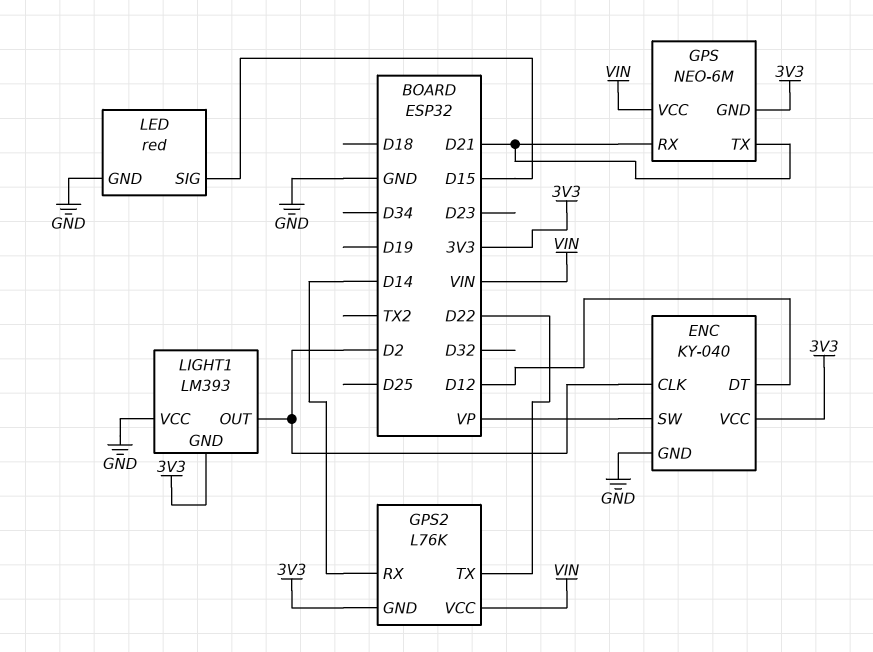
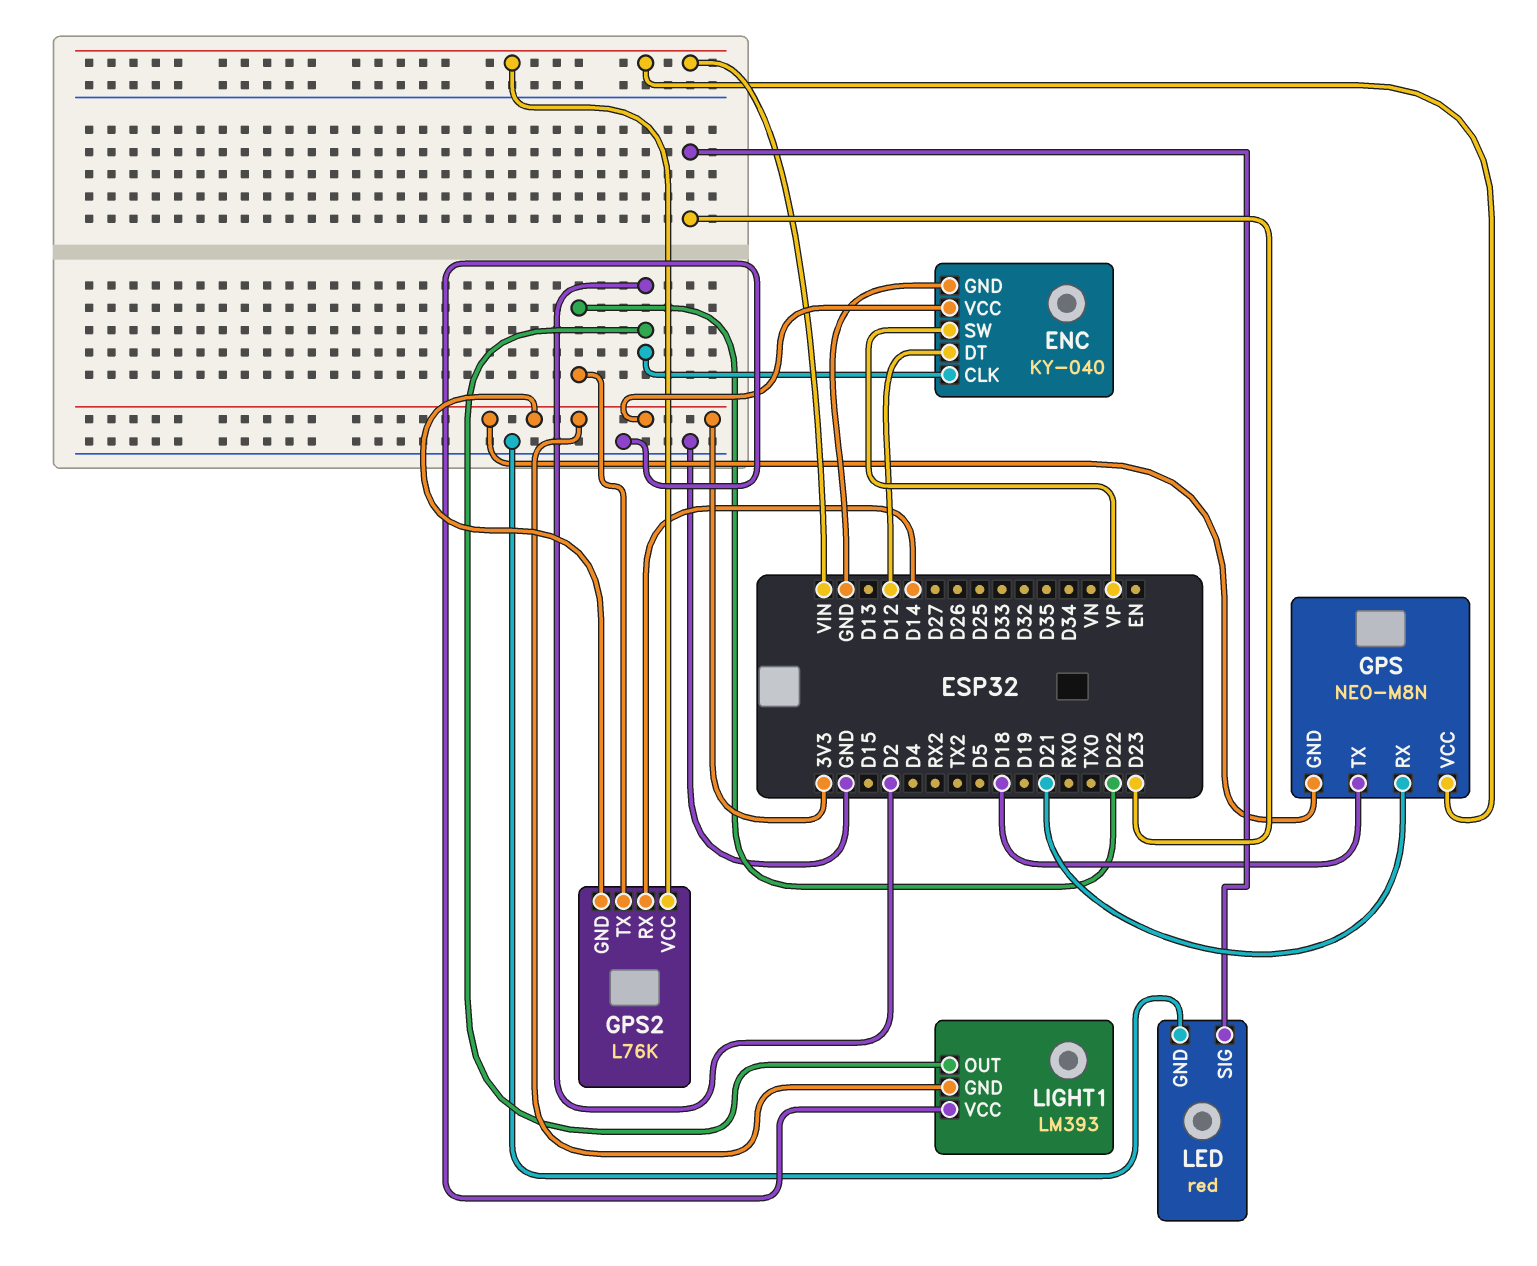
GPS: NEO-6M -> NEO-M8N
GPS pin TX: D21 -> D18
LED pin SIG: D15 -> D23

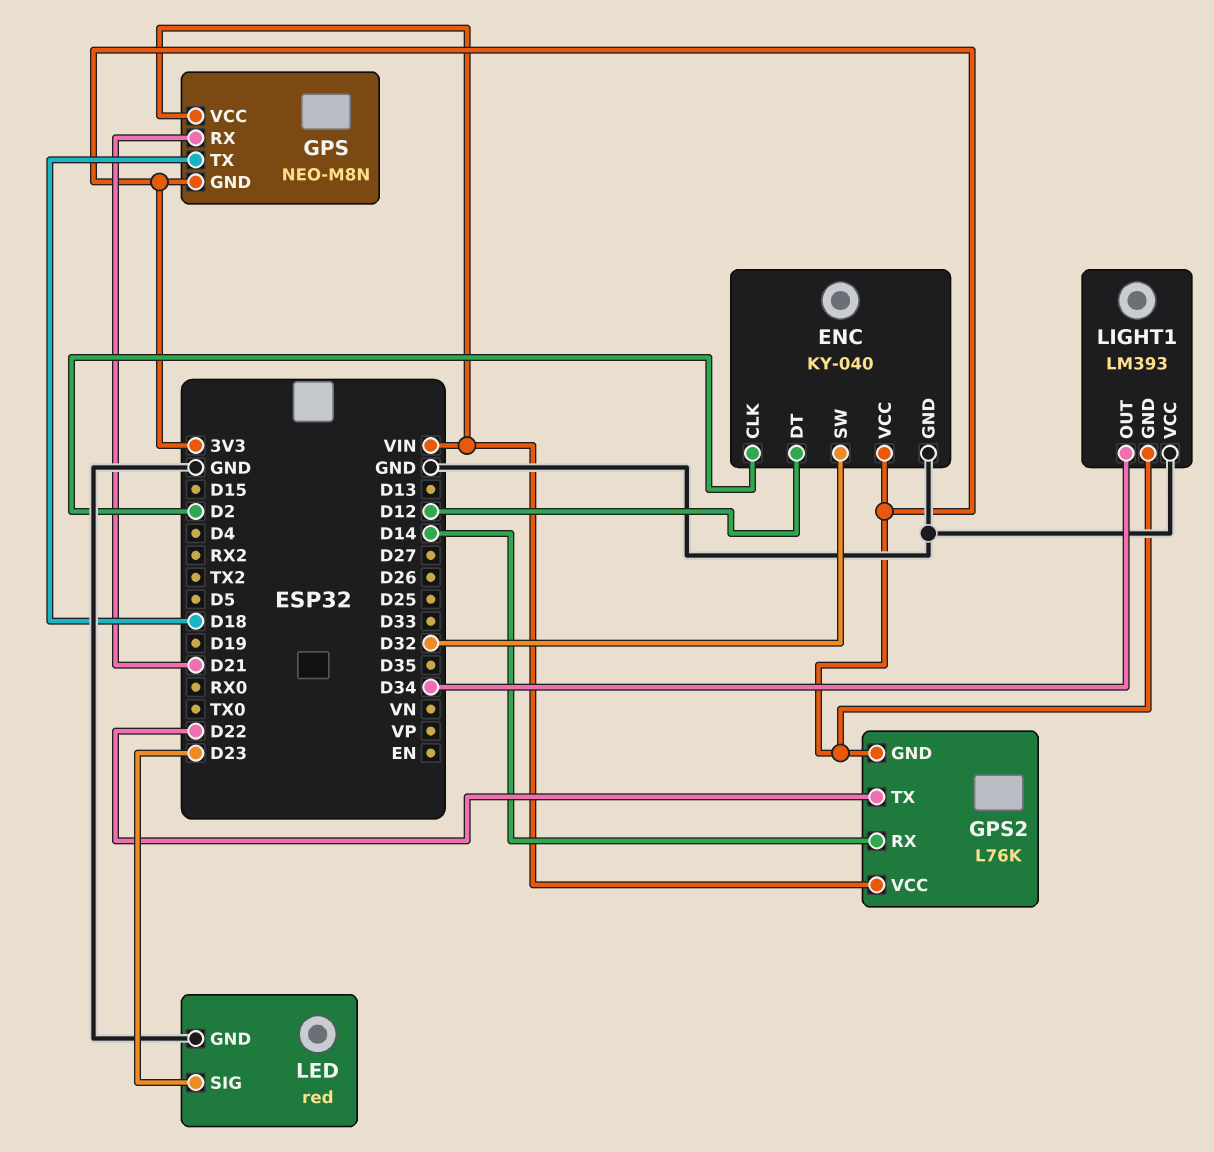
ENC pin SW: VP -> D32
LIGHT1 pin OUT: D2 -> D34

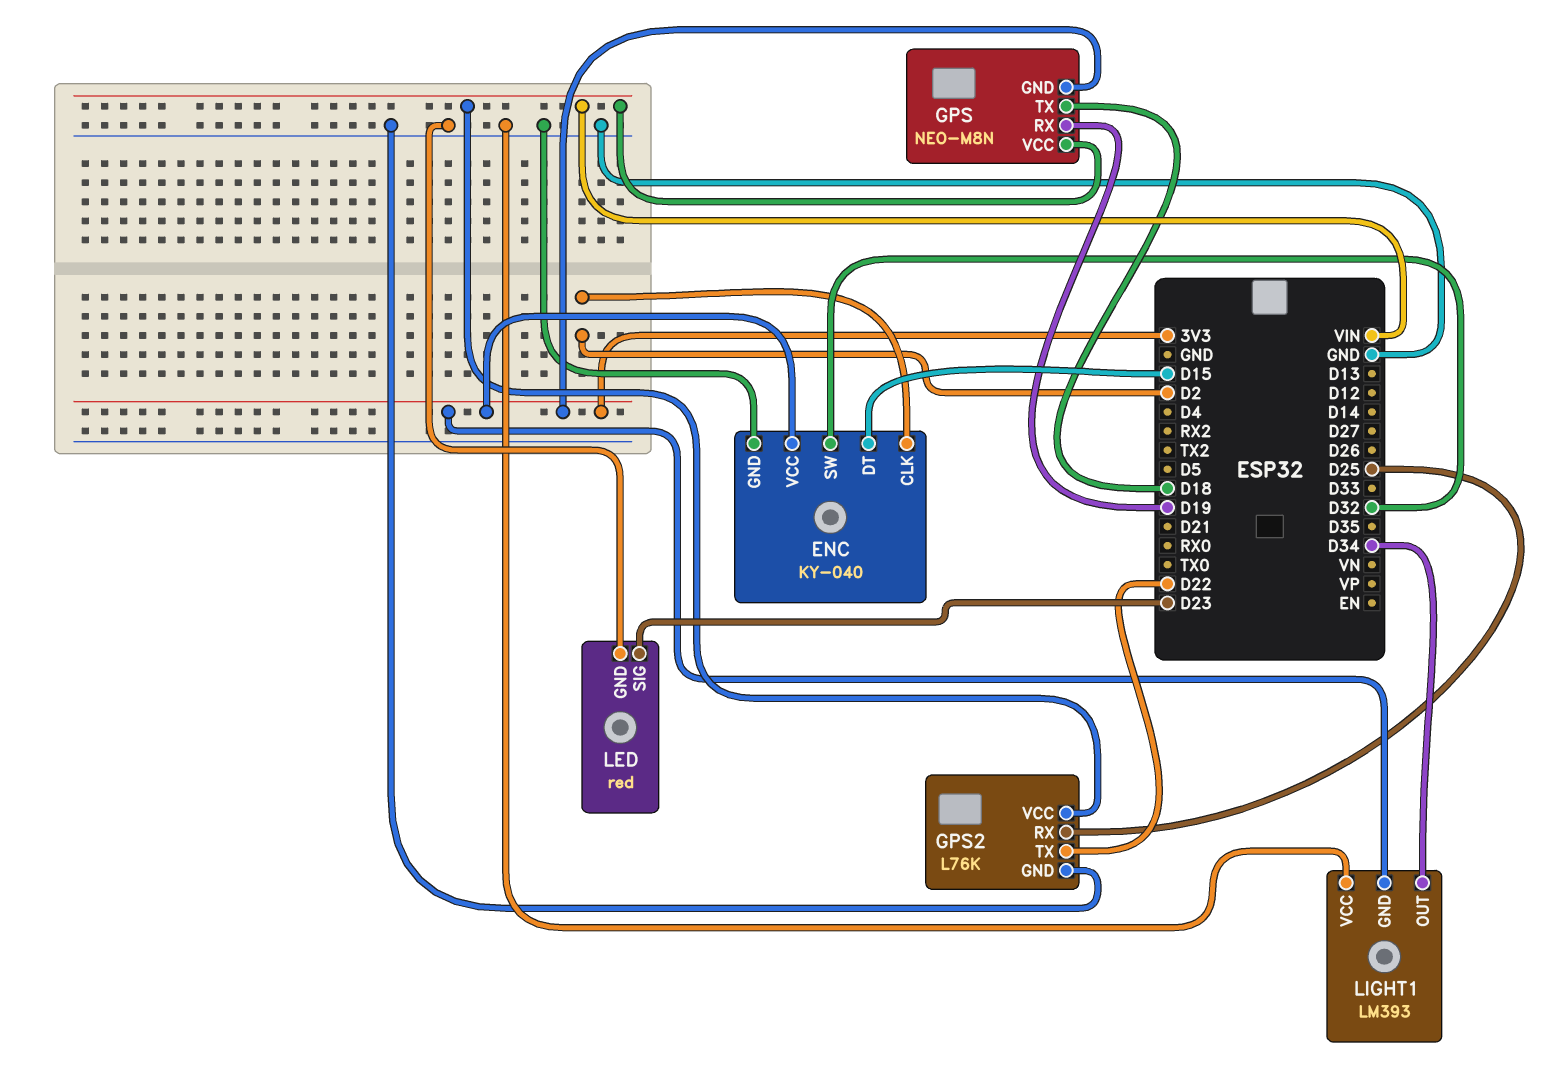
ENC pin DT: D12 -> D15
GPS pin RX: D21 -> D19
GPS2 pin GND: 3V3 -> GND
GPS2 pin RX: D14 -> D25

